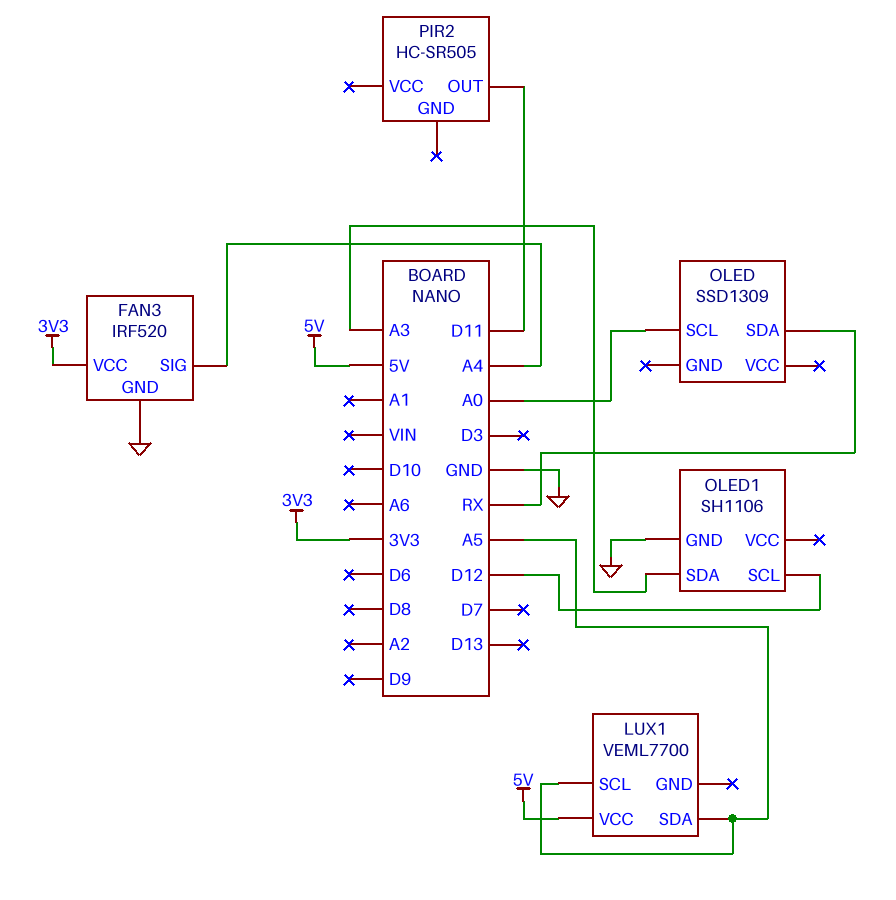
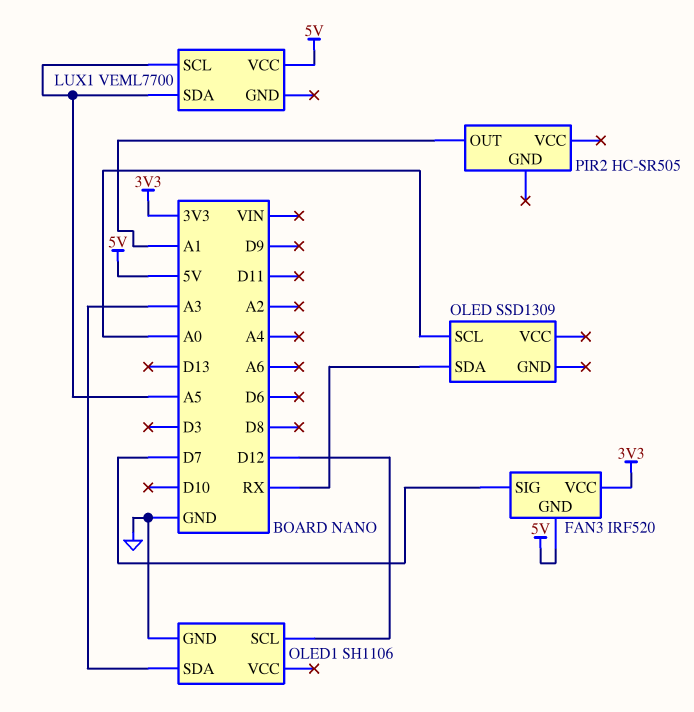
FAN3 pin GND: GND -> 5V
FAN3 pin SIG: A4 -> D7
PIR2 pin OUT: D11 -> A1

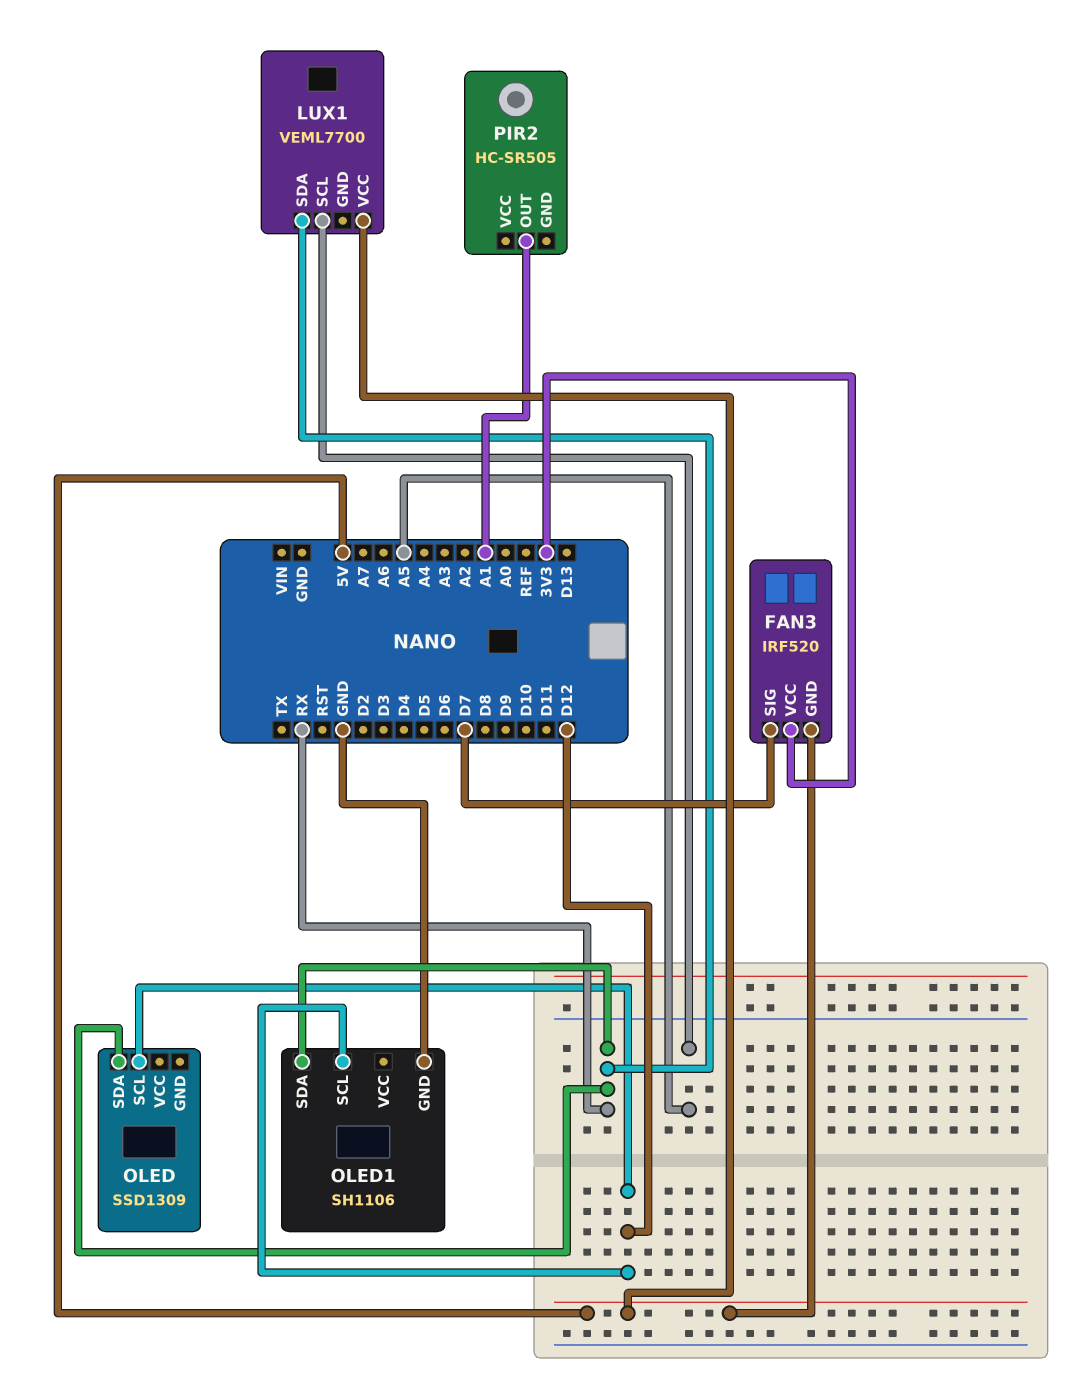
LUX1 pin SDA: A5 -> RX
OLED pin SCL: A0 -> D12
OLED1 pin SDA: A3 -> RX

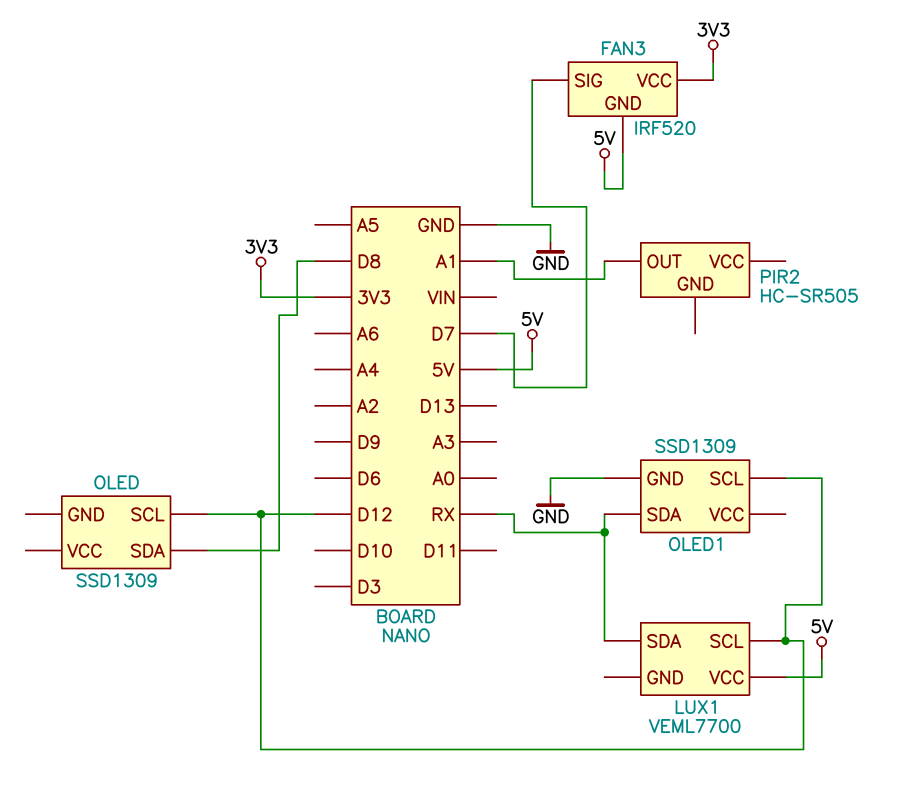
LUX1 pin SCL: A5 -> D12
OLED pin SDA: RX -> D8
OLED1: SH1106 -> SSD1309

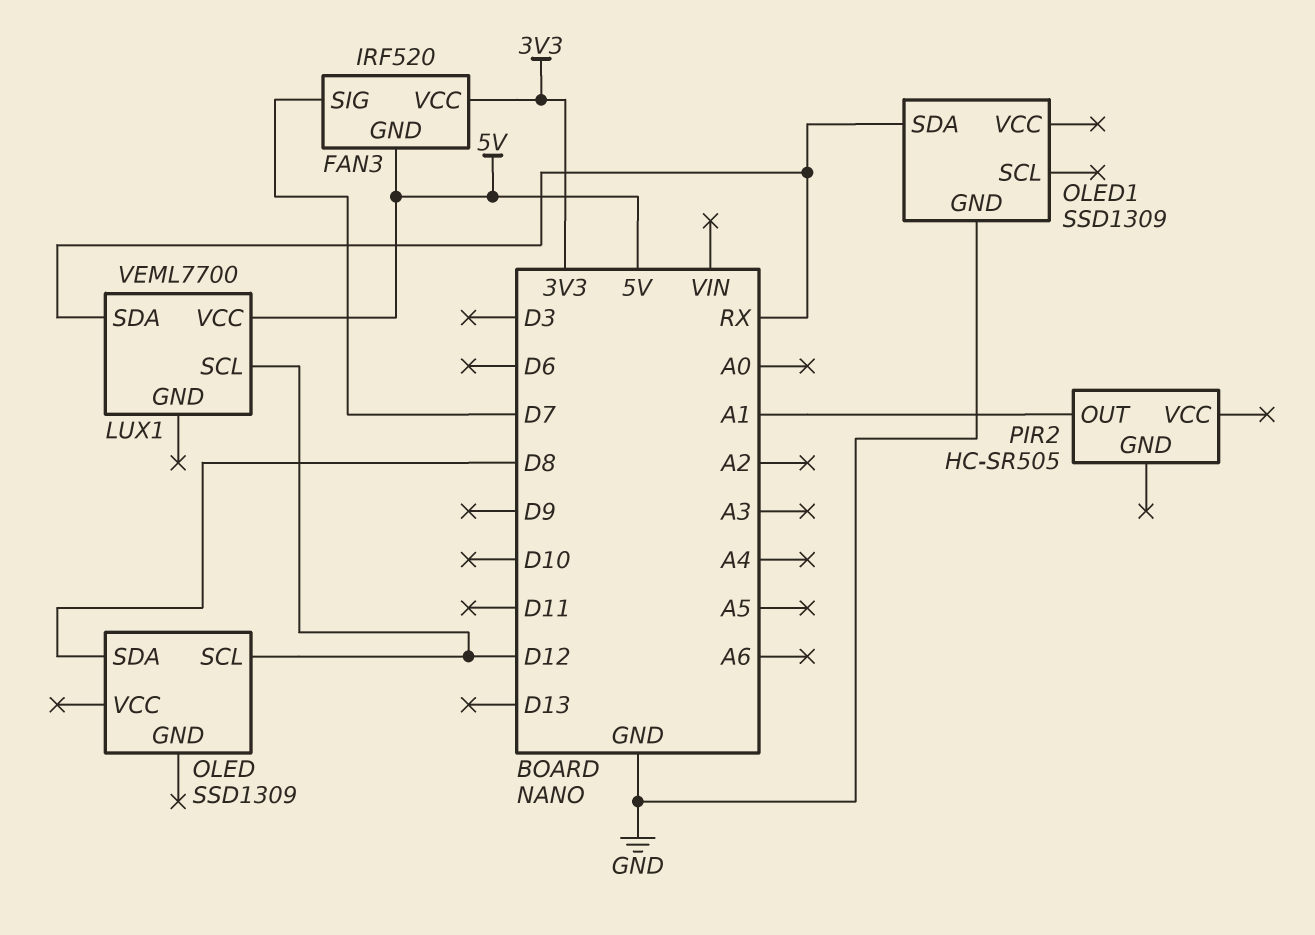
OLED1 pin SCL: D12 -> none

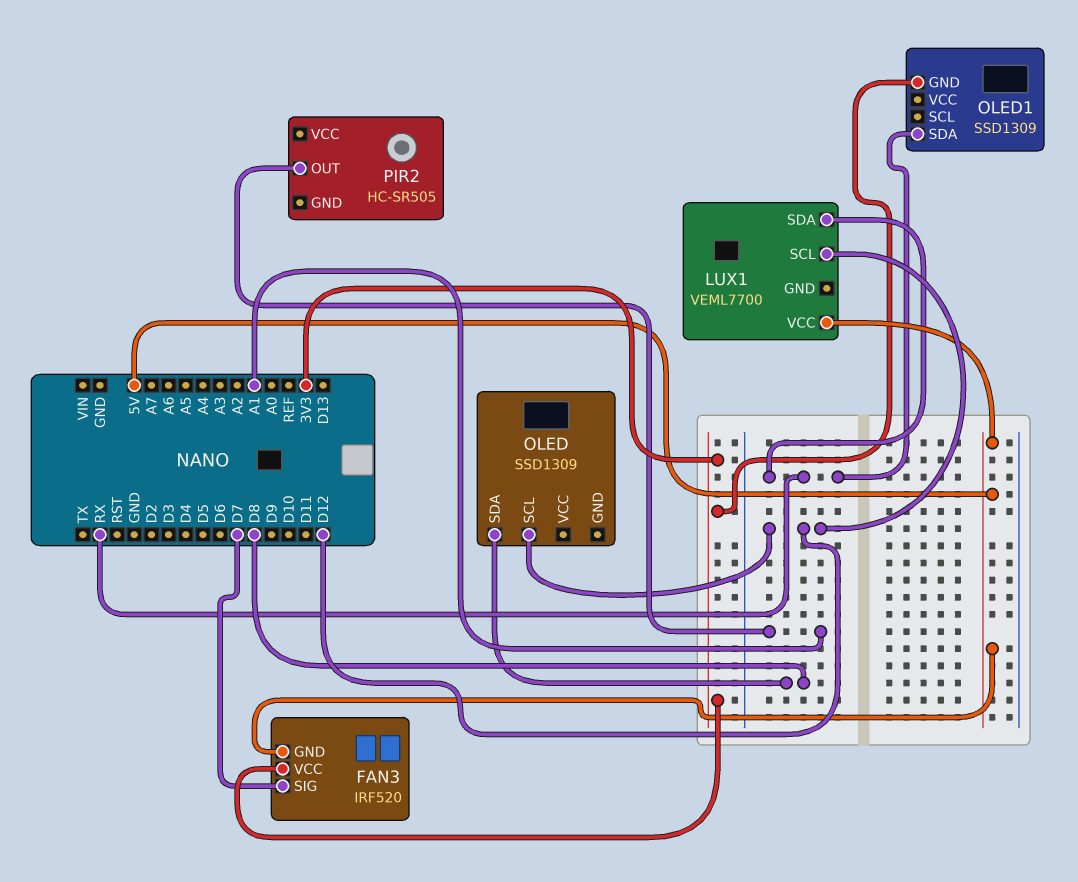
OLED1 pin GND: GND -> 3V3

